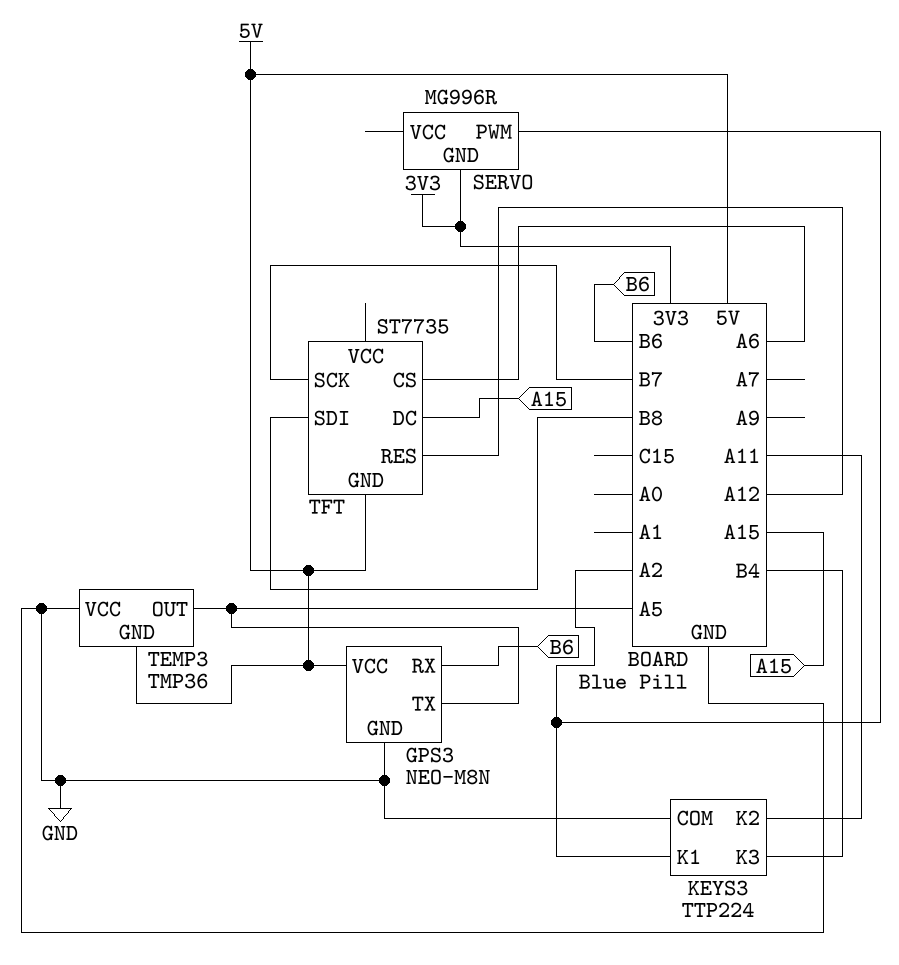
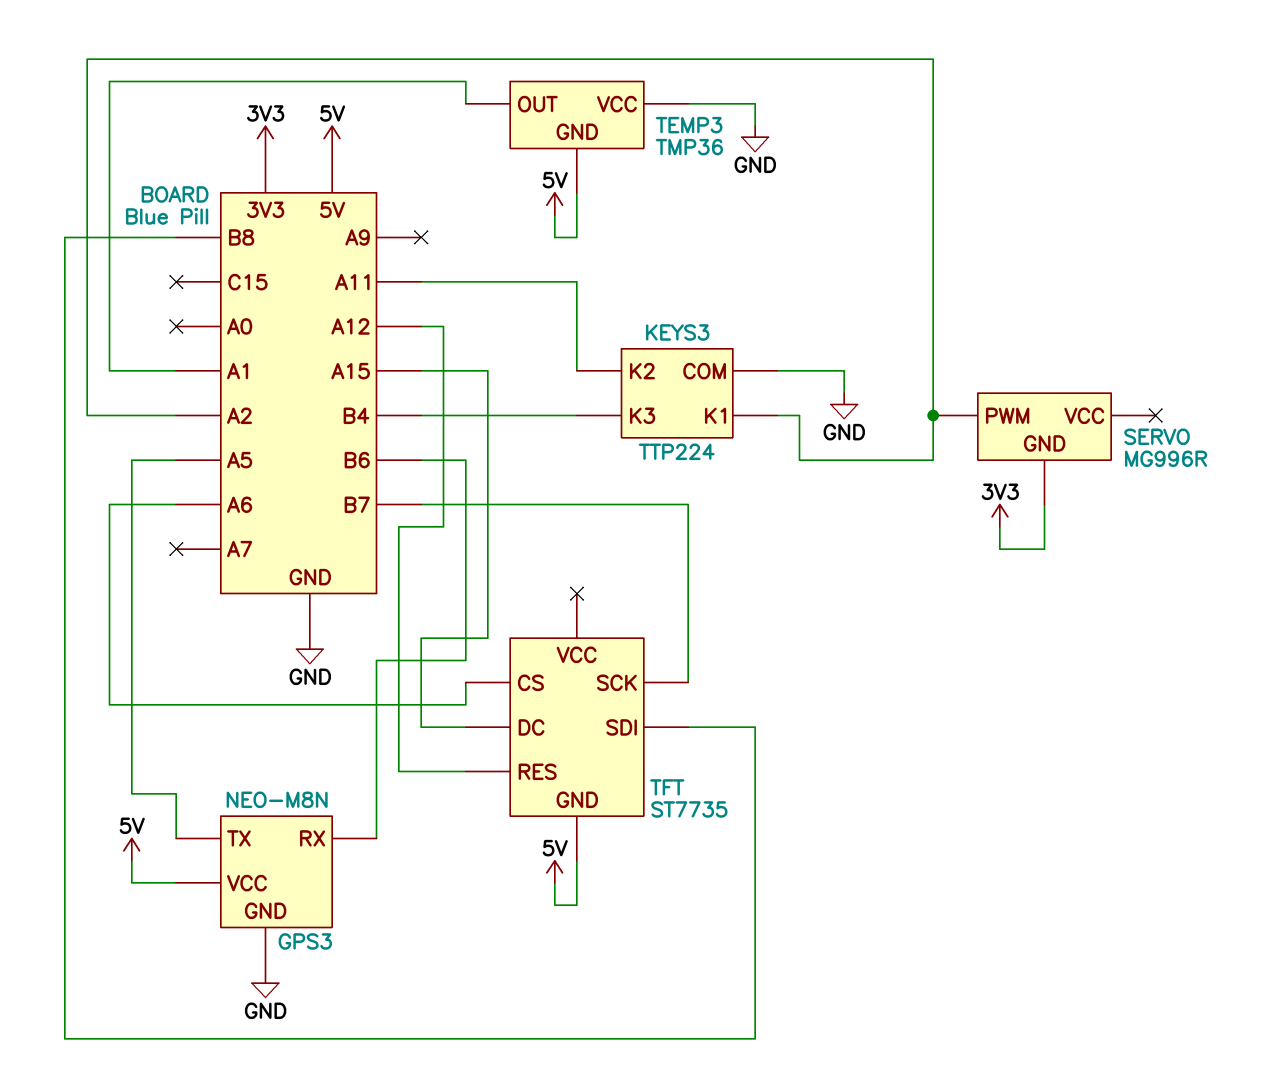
TEMP3 pin OUT: A5 -> A1

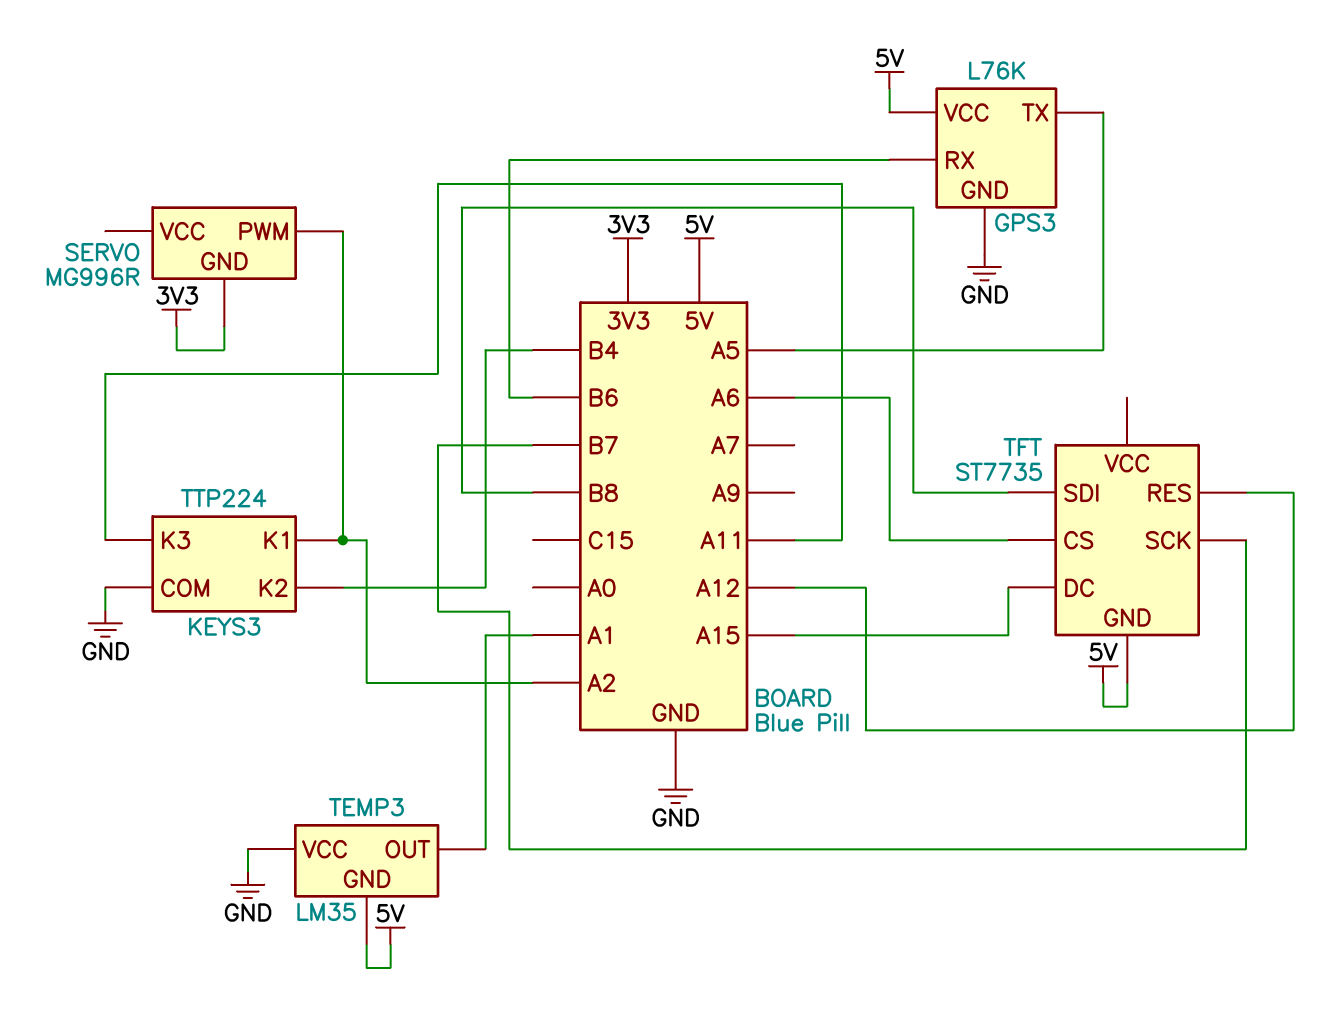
GPS3: NEO-M8N -> L76K
KEYS3 pin K2: A11 -> B4
KEYS3 pin K3: B4 -> A11
TEMP3: TMP36 -> LM35

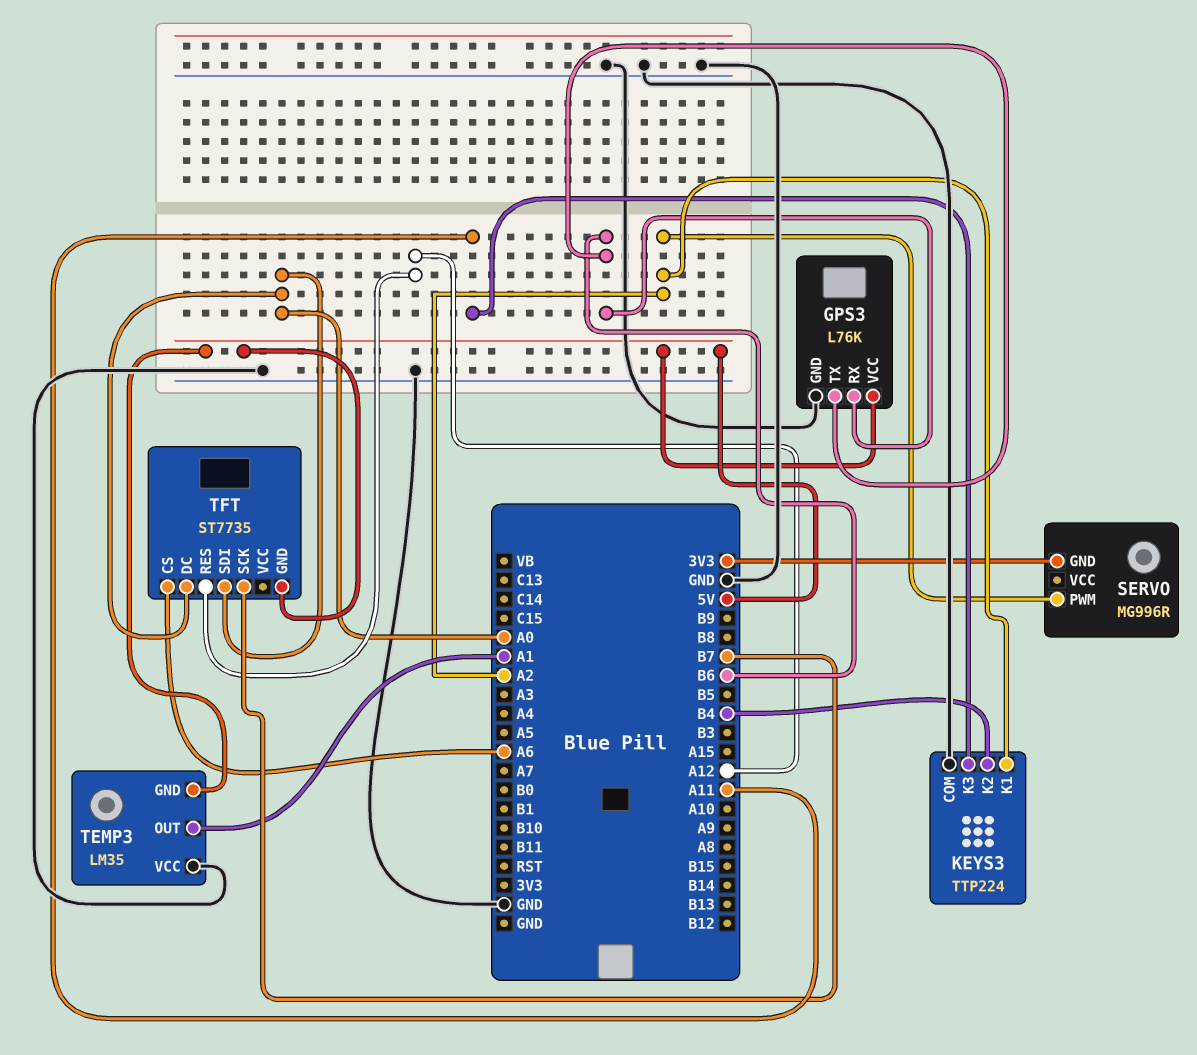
GPS3 pin TX: A5 -> B6
TFT pin DC: A15 -> A0
TFT pin SDI: B8 -> A0

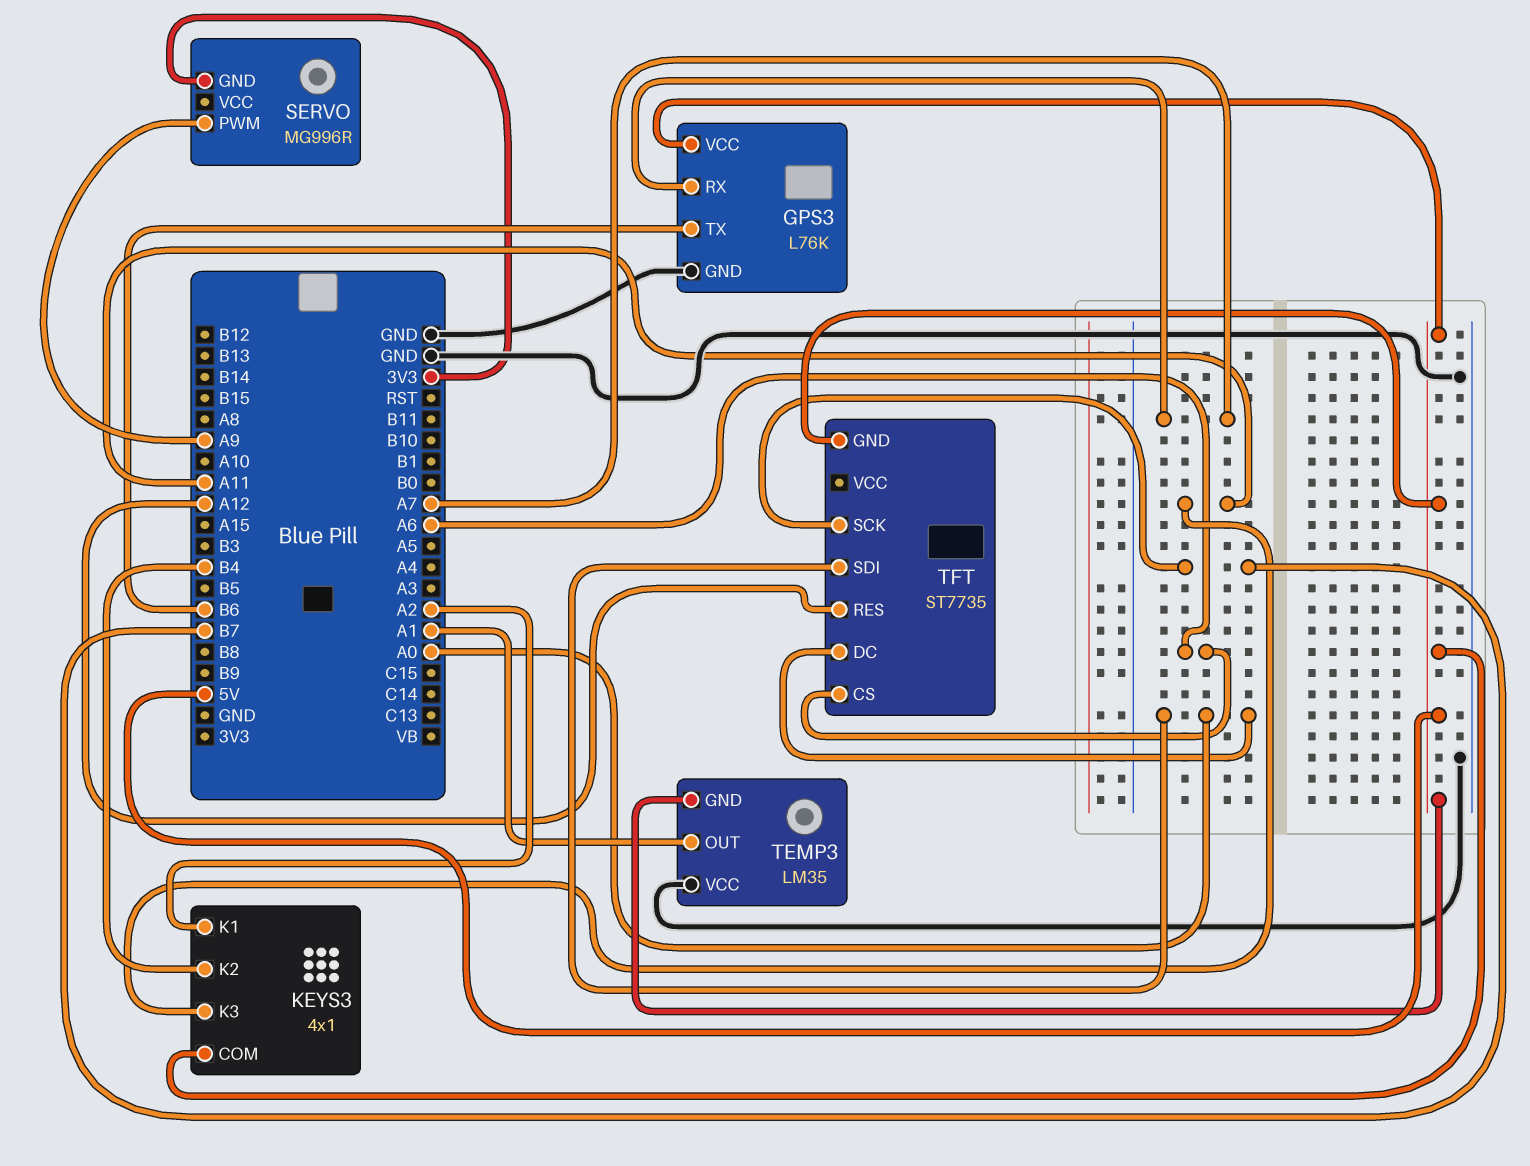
GPS3 pin RX: B6 -> A7
KEYS3: TTP224 -> 4x1
KEYS3 pin COM: GND -> 5V
SERVO pin PWM: A2 -> A9

